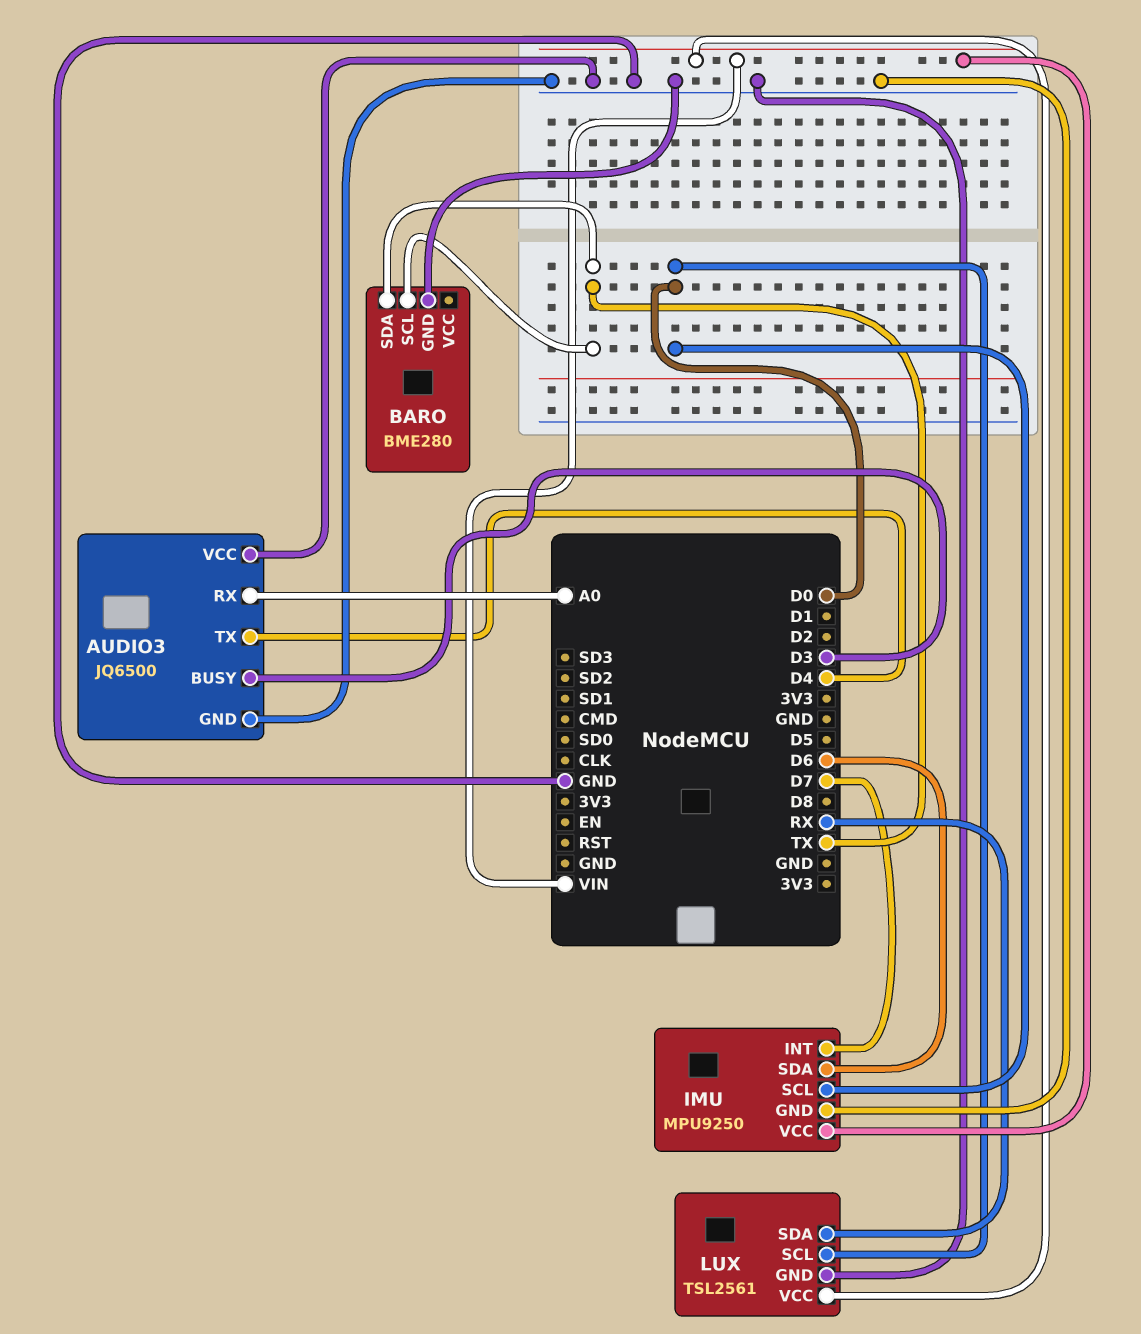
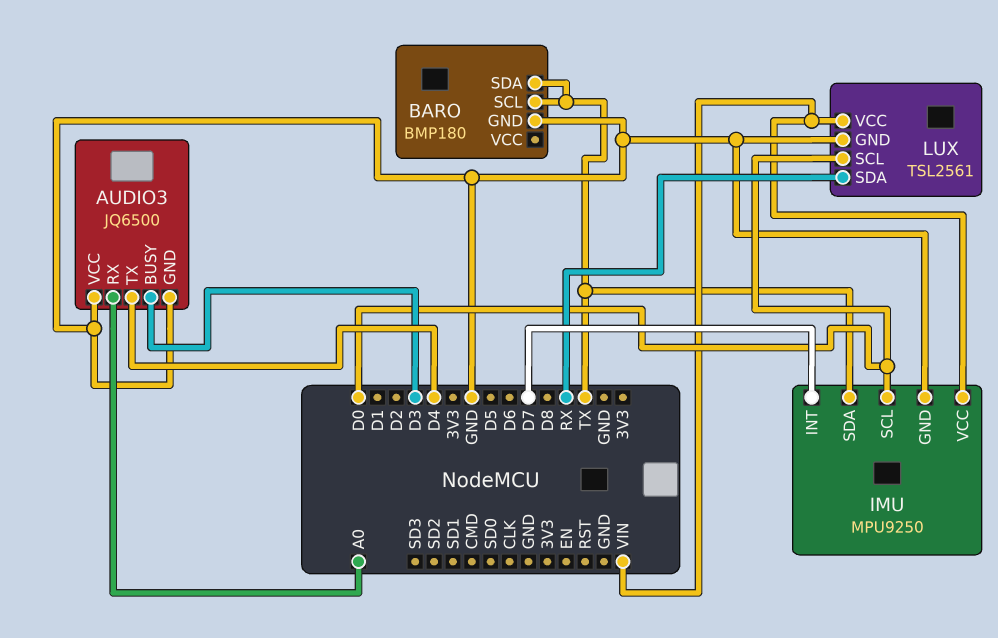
BARO: BME280 -> BMP180
IMU pin SDA: D6 -> TX

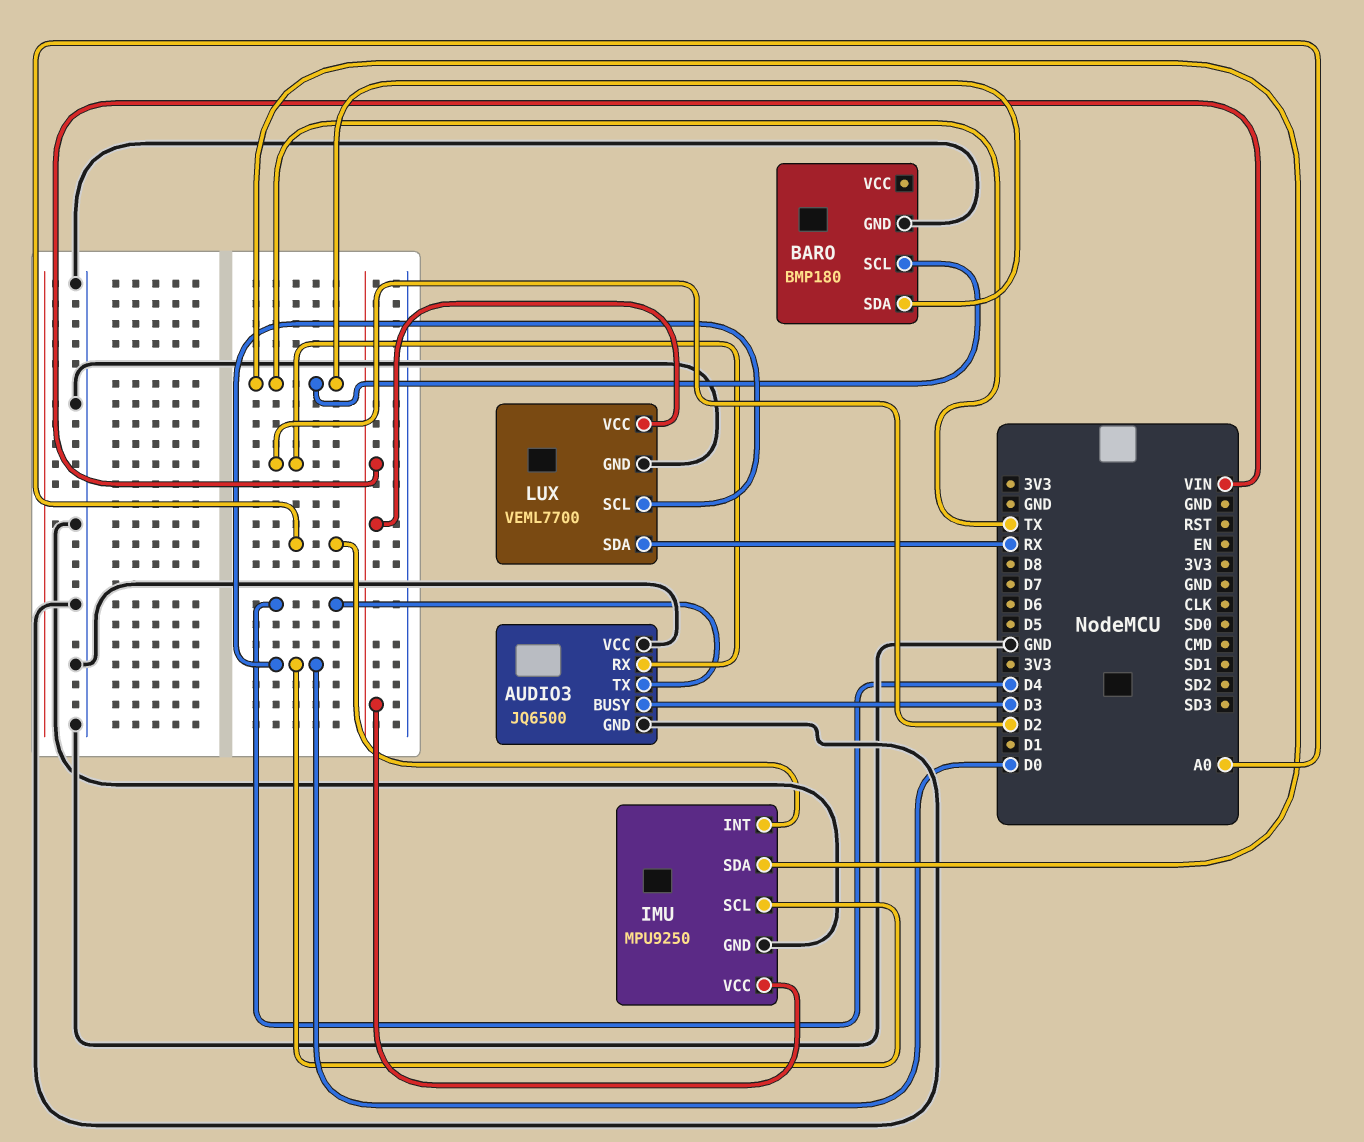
AUDIO3 pin RX: A0 -> D2
IMU pin INT: D7 -> A0
LUX: TSL2561 -> VEML7700

